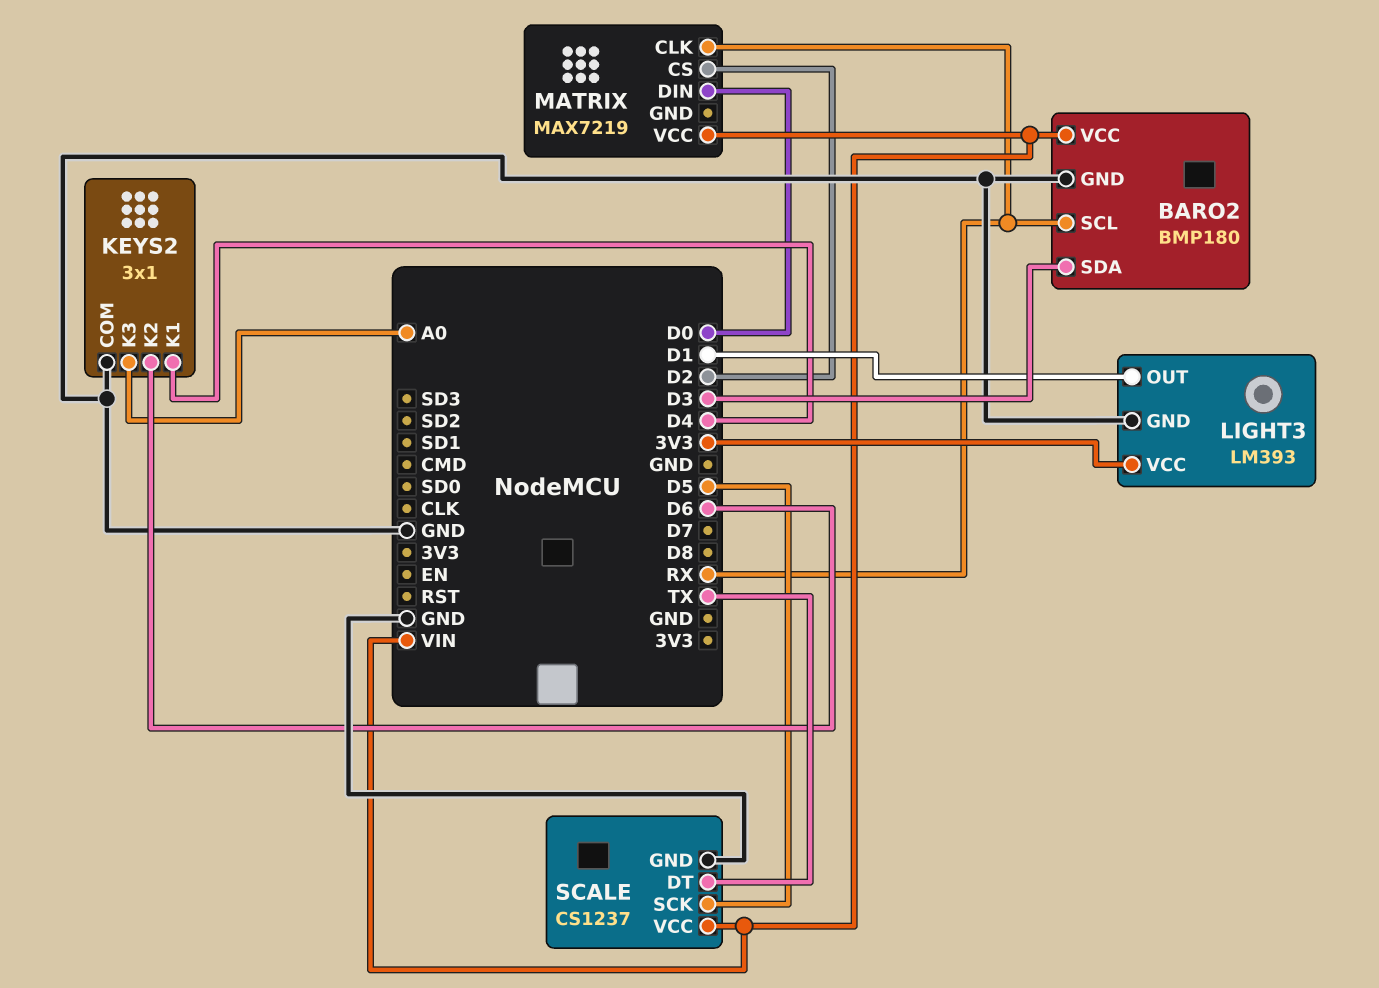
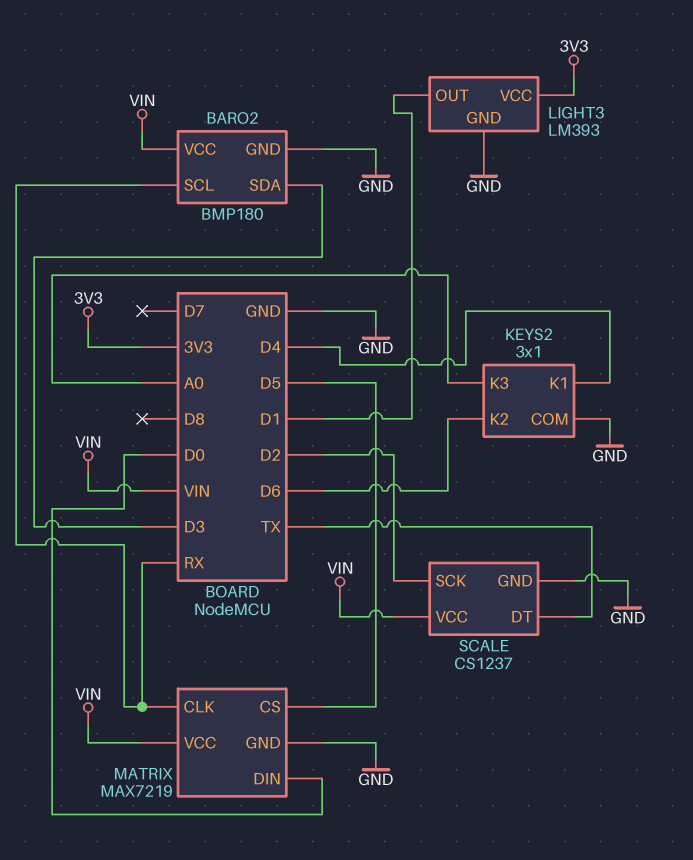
MATRIX pin CS: D2 -> D5
MATRIX pin GND: none -> GND
SCALE pin SCK: D5 -> D2

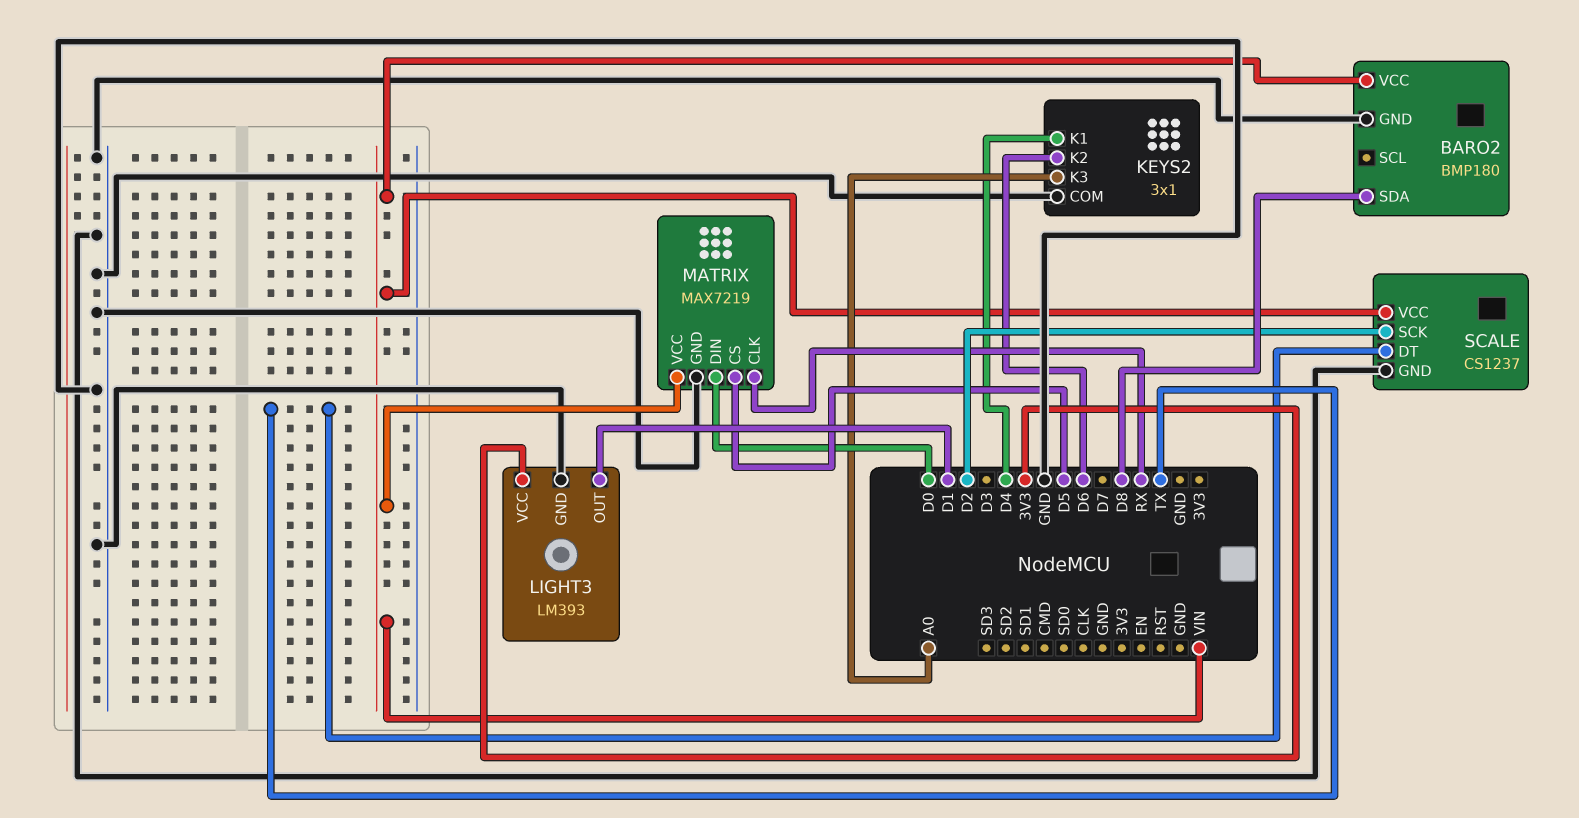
BARO2 pin SCL: RX -> none
BARO2 pin SDA: D3 -> D8

